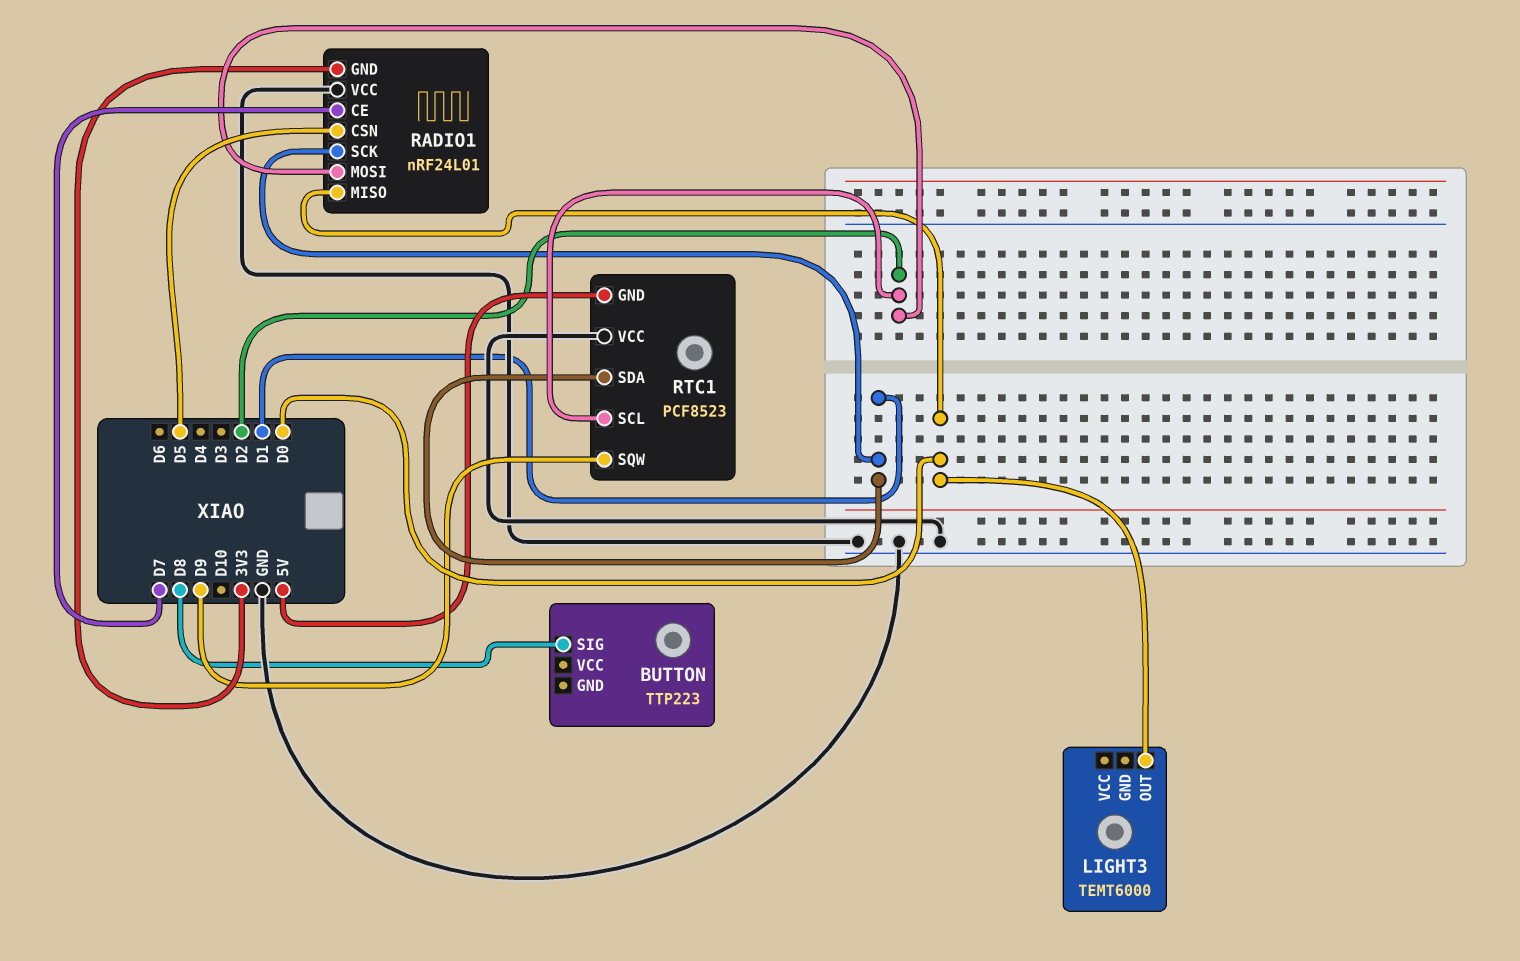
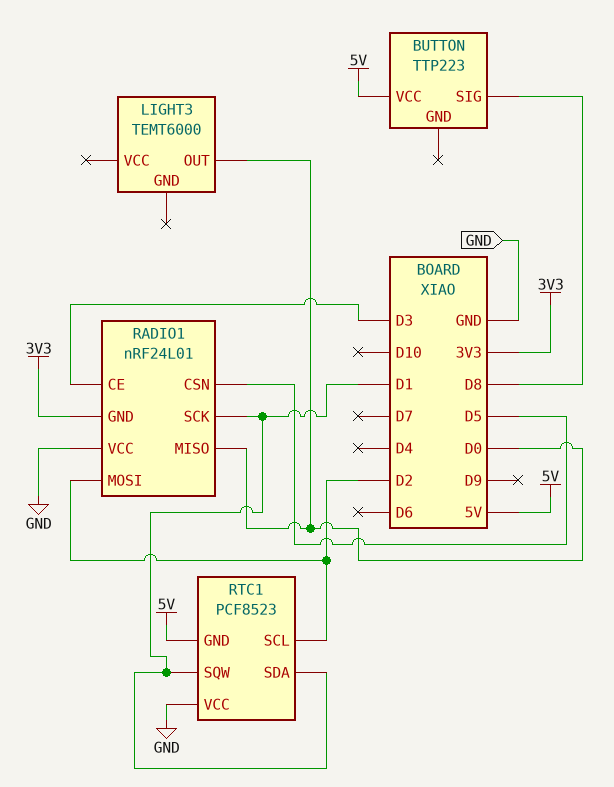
BUTTON pin VCC: none -> 5V
RADIO1 pin CE: D7 -> D3
RTC1 pin SQW: D9 -> D1

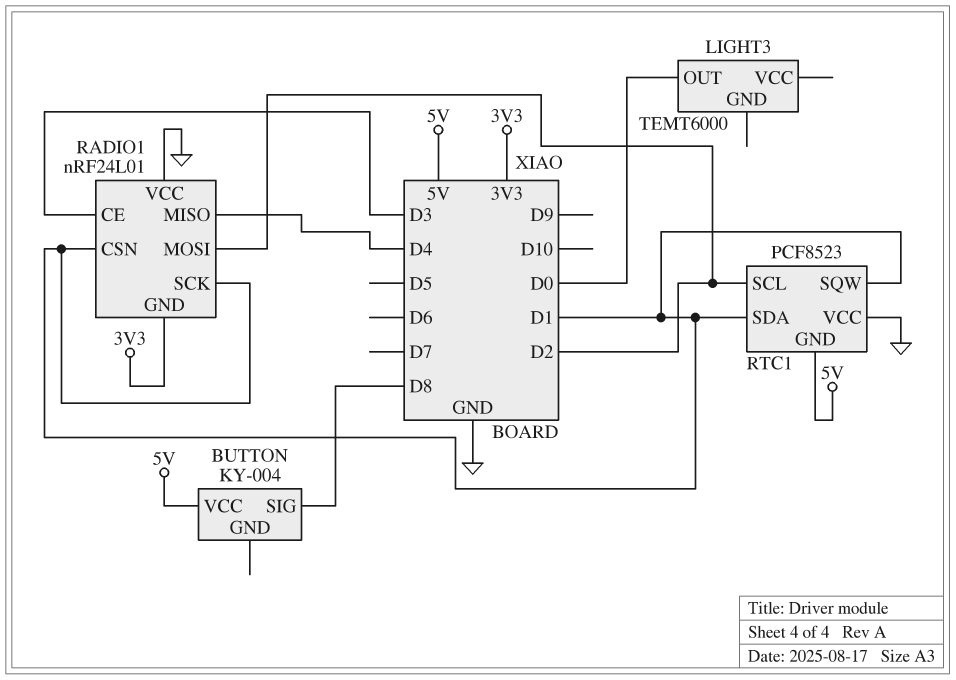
BUTTON: TTP223 -> KY-004
RADIO1 pin CSN: D5 -> D1
RADIO1 pin MISO: D0 -> D4

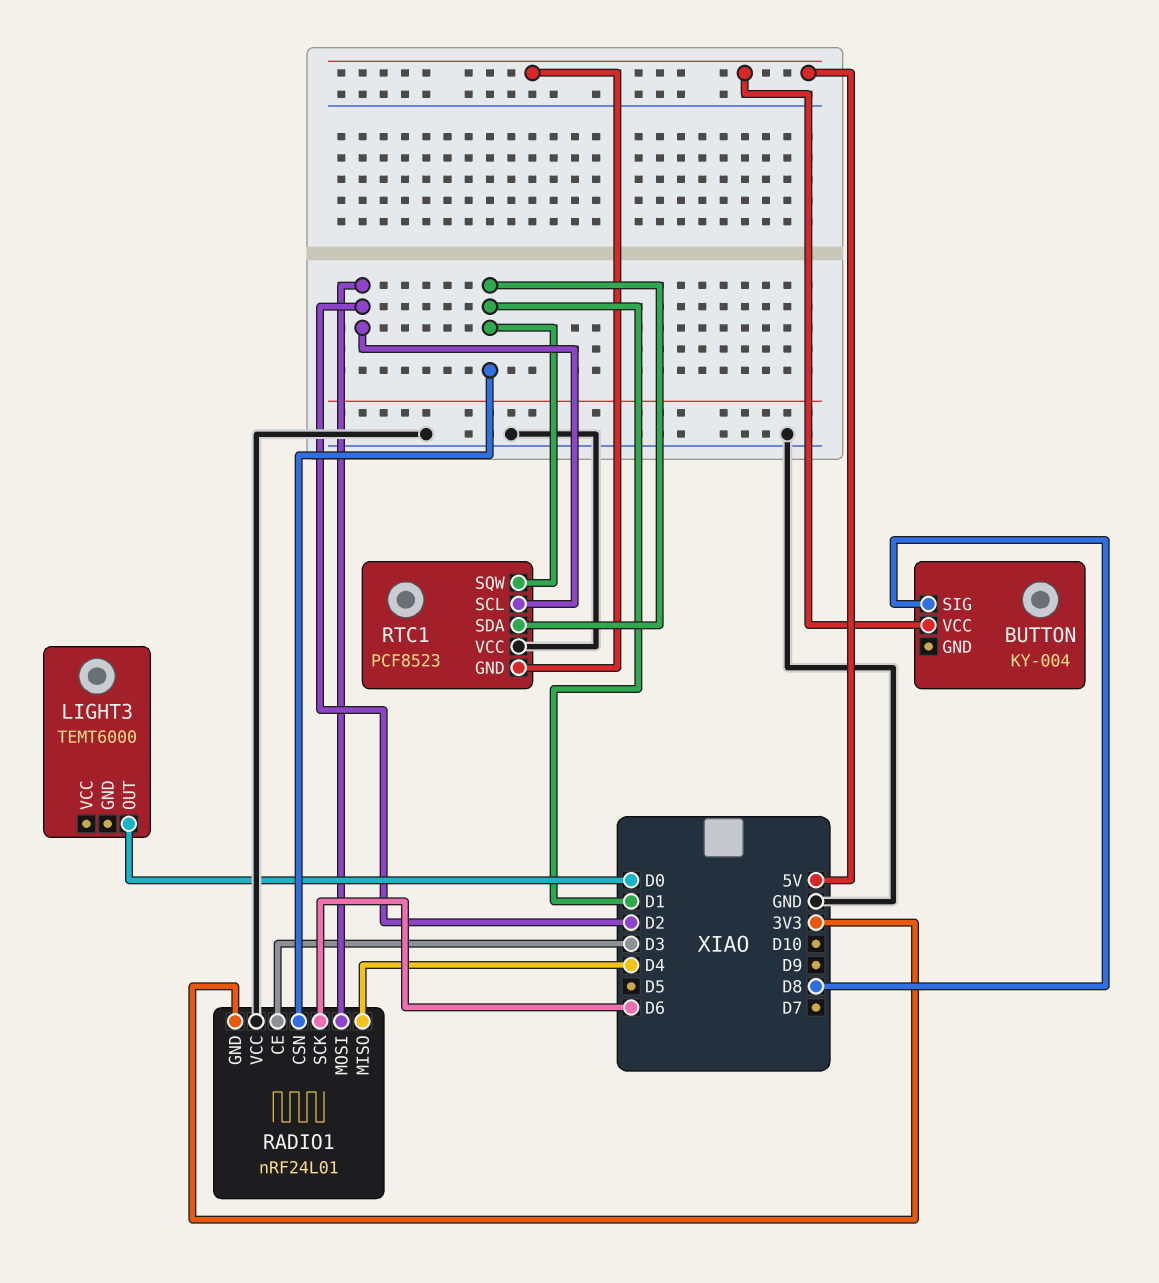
RADIO1 pin SCK: D1 -> D6

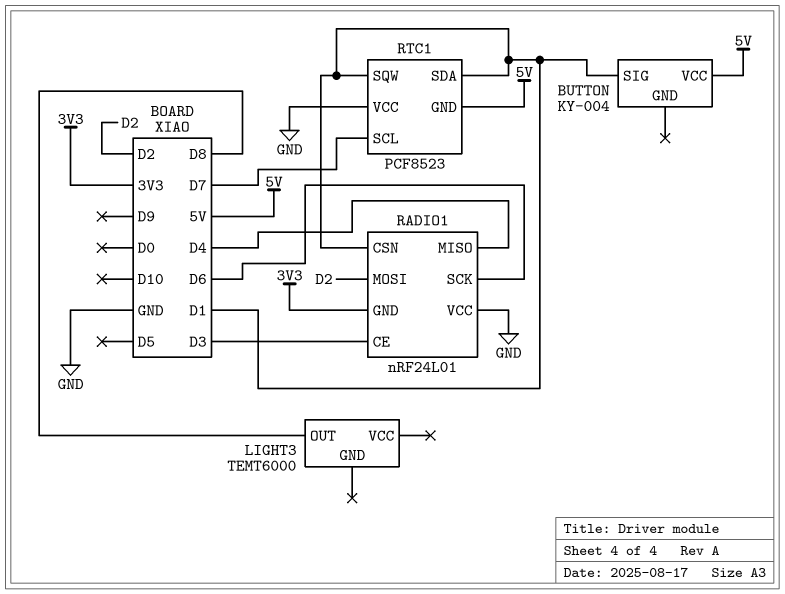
BUTTON pin SIG: D8 -> D1
LIGHT3 pin OUT: D0 -> D8
RTC1 pin SCL: D2 -> D7

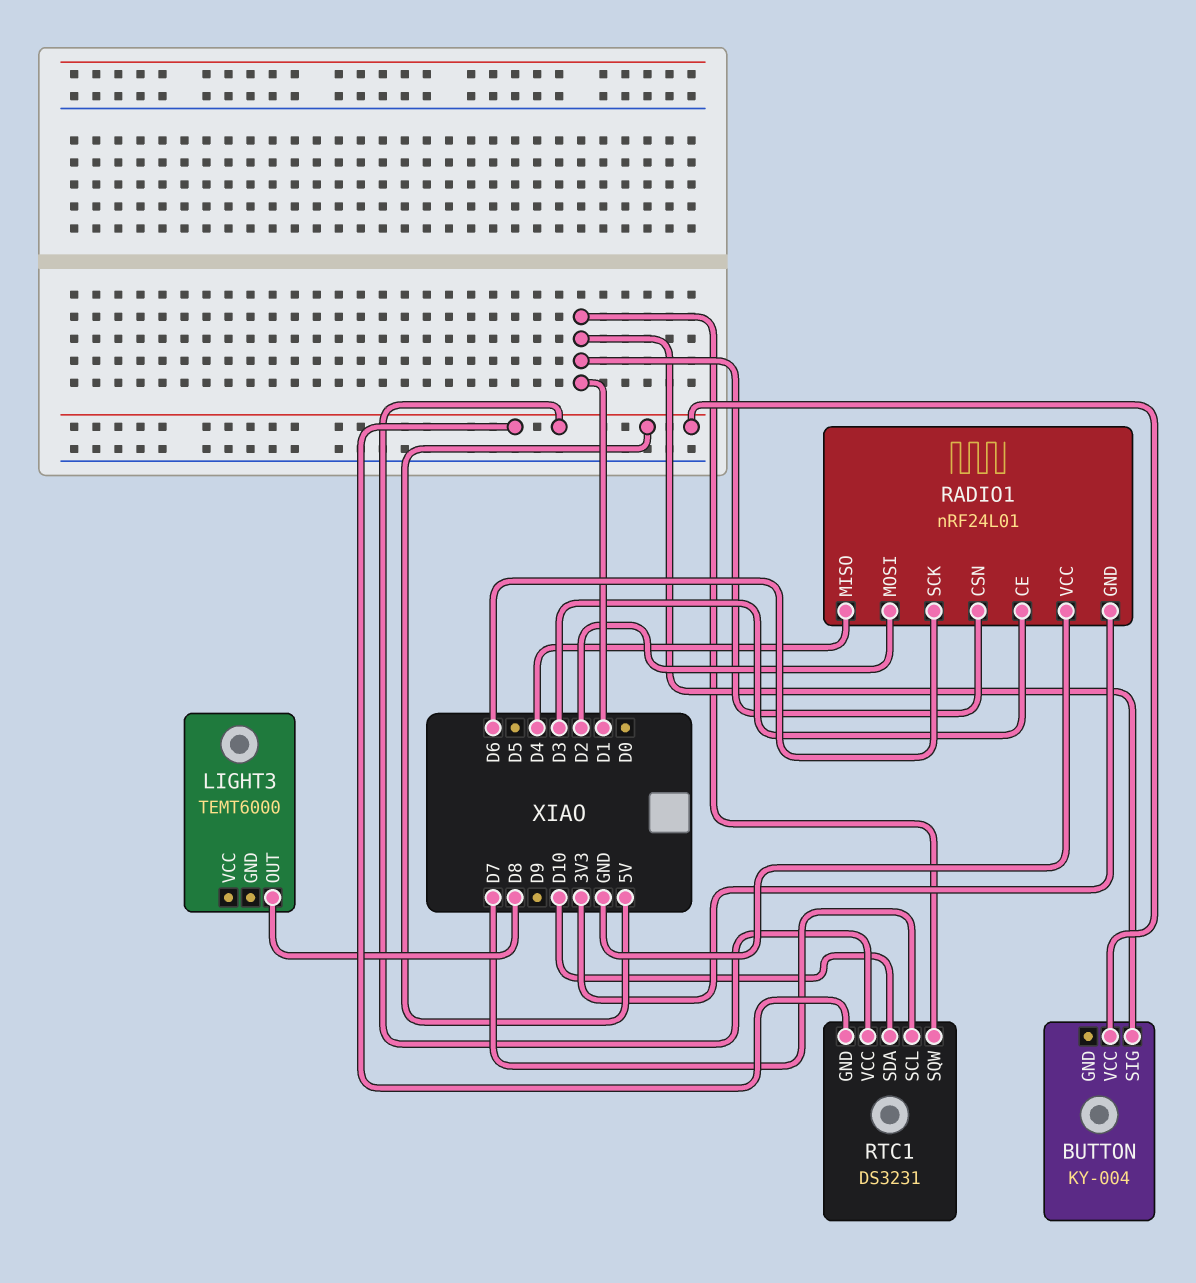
RTC1: PCF8523 -> DS3231
RTC1 pin SDA: D1 -> D10
RTC1 pin VCC: GND -> 5V

